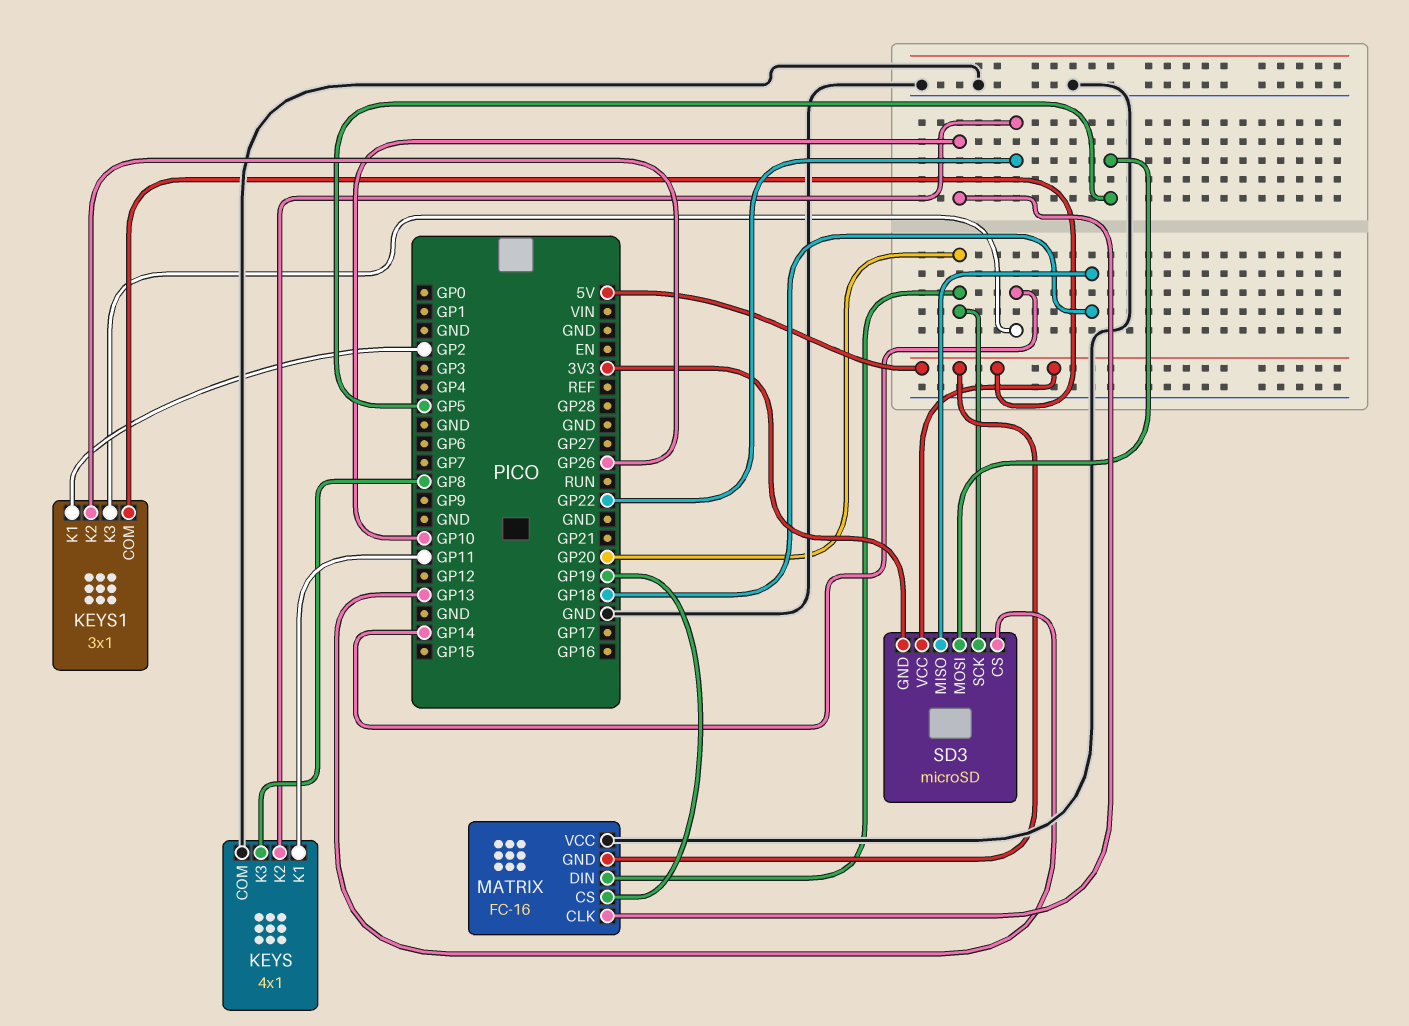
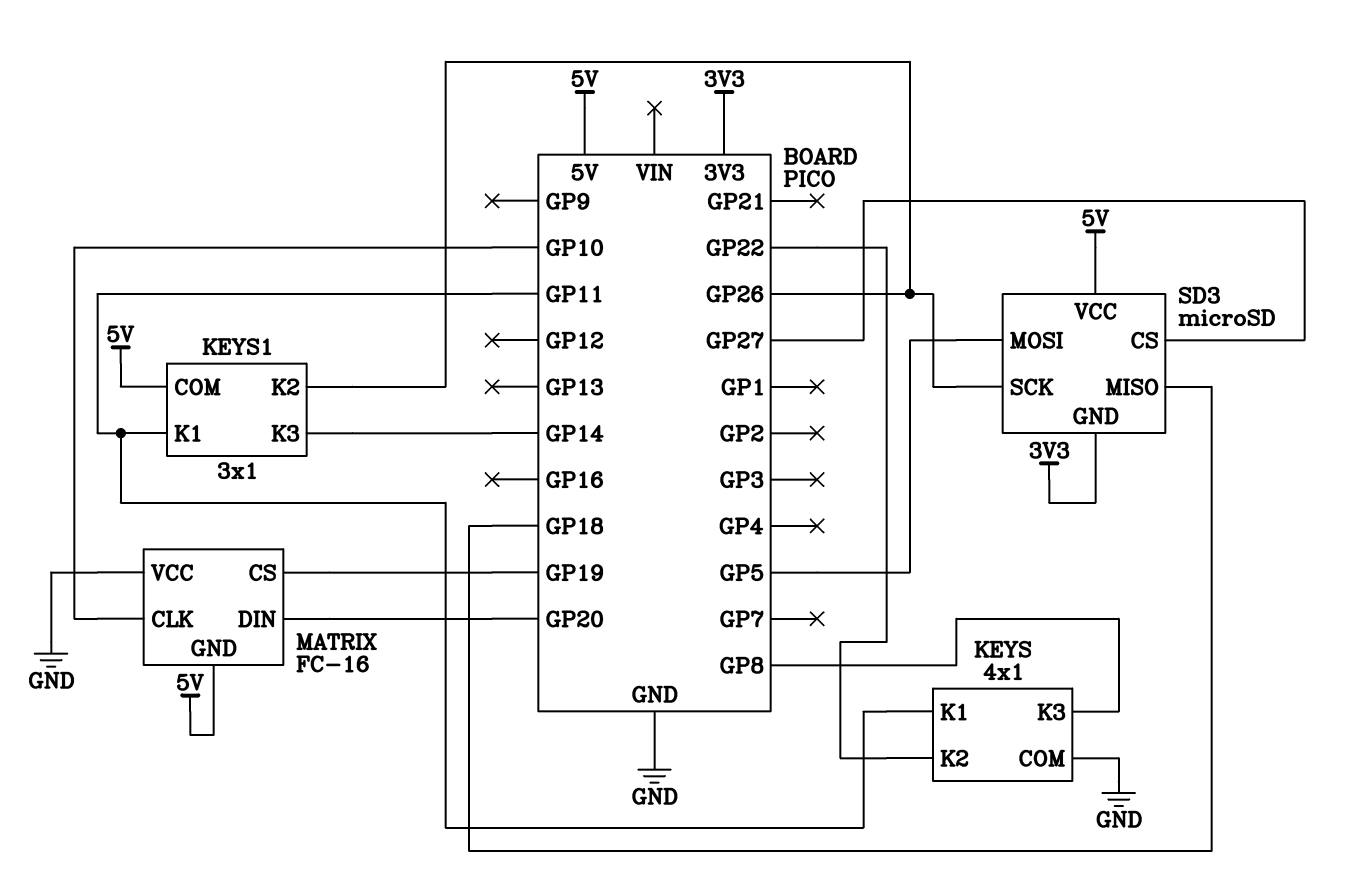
KEYS1 pin K1: GP2 -> GP11
SD3 pin CS: GP13 -> GP27
SD3 pin SCK: GP20 -> GP26

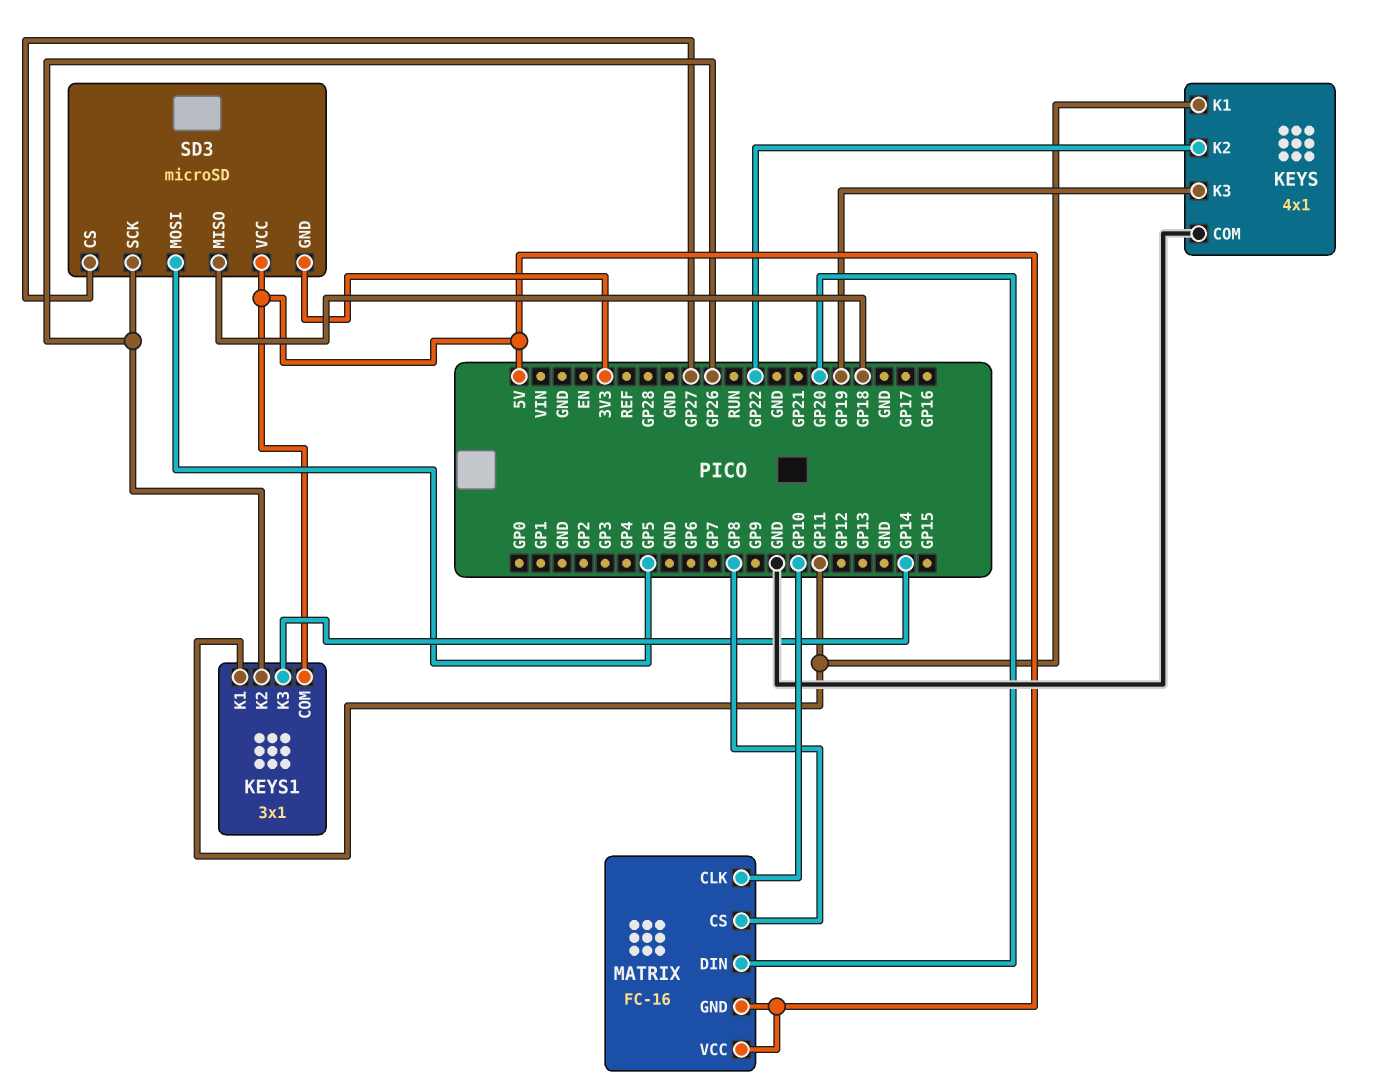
KEYS pin K3: GP8 -> GP19
MATRIX pin CS: GP19 -> GP8
MATRIX pin VCC: GND -> 5V

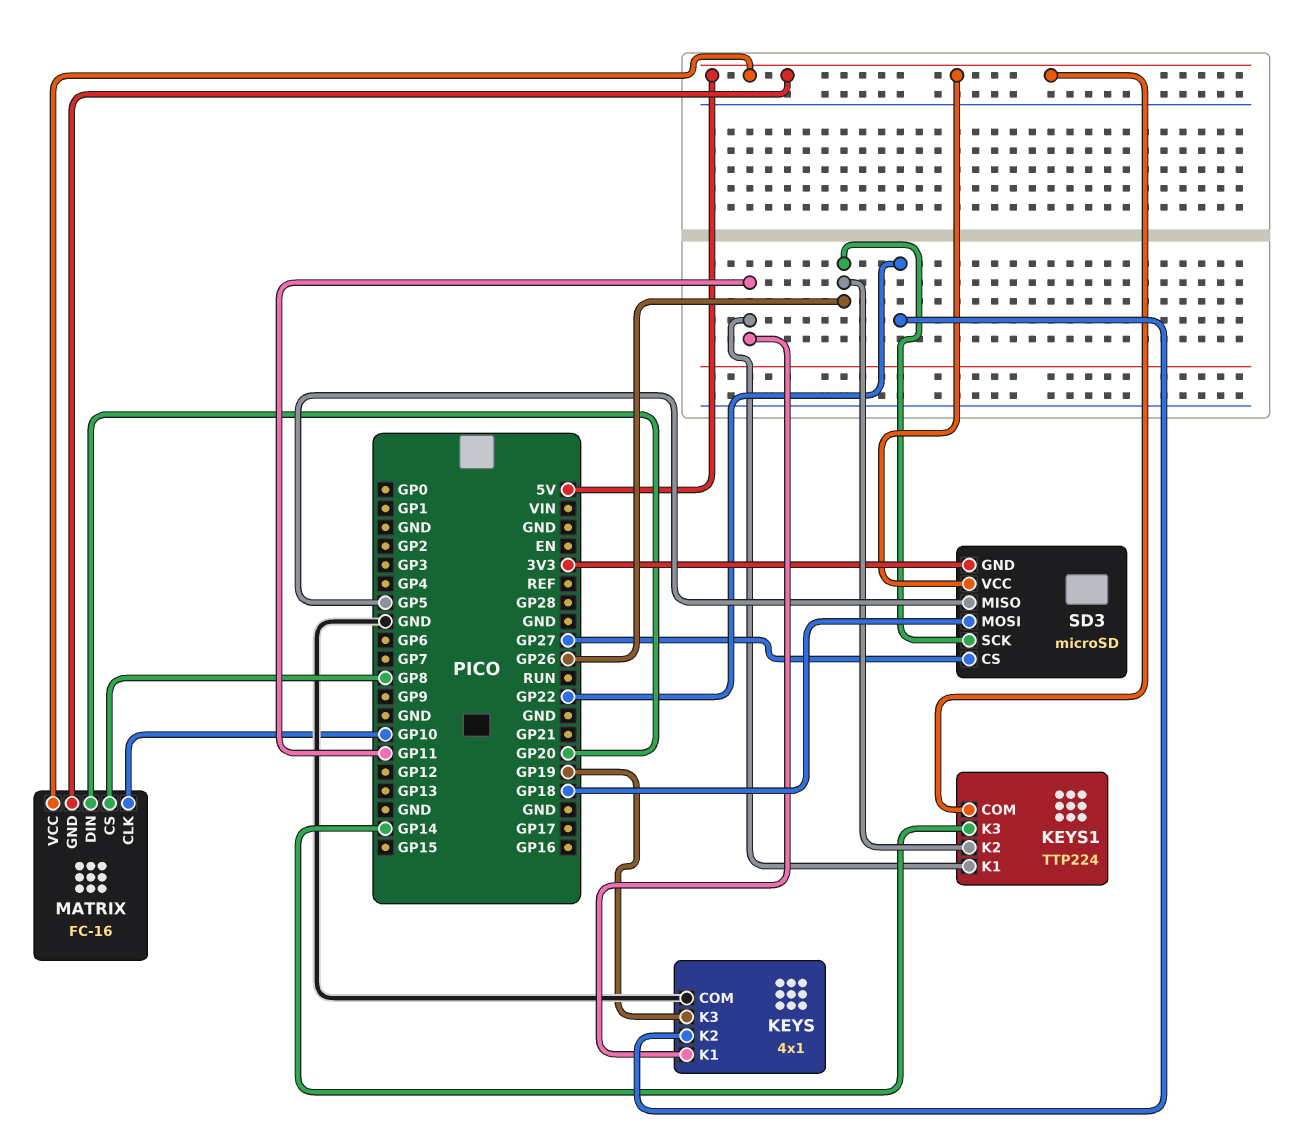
KEYS1: 3x1 -> TTP224
SD3 pin MISO: GP18 -> GP5
SD3 pin MOSI: GP5 -> GP18

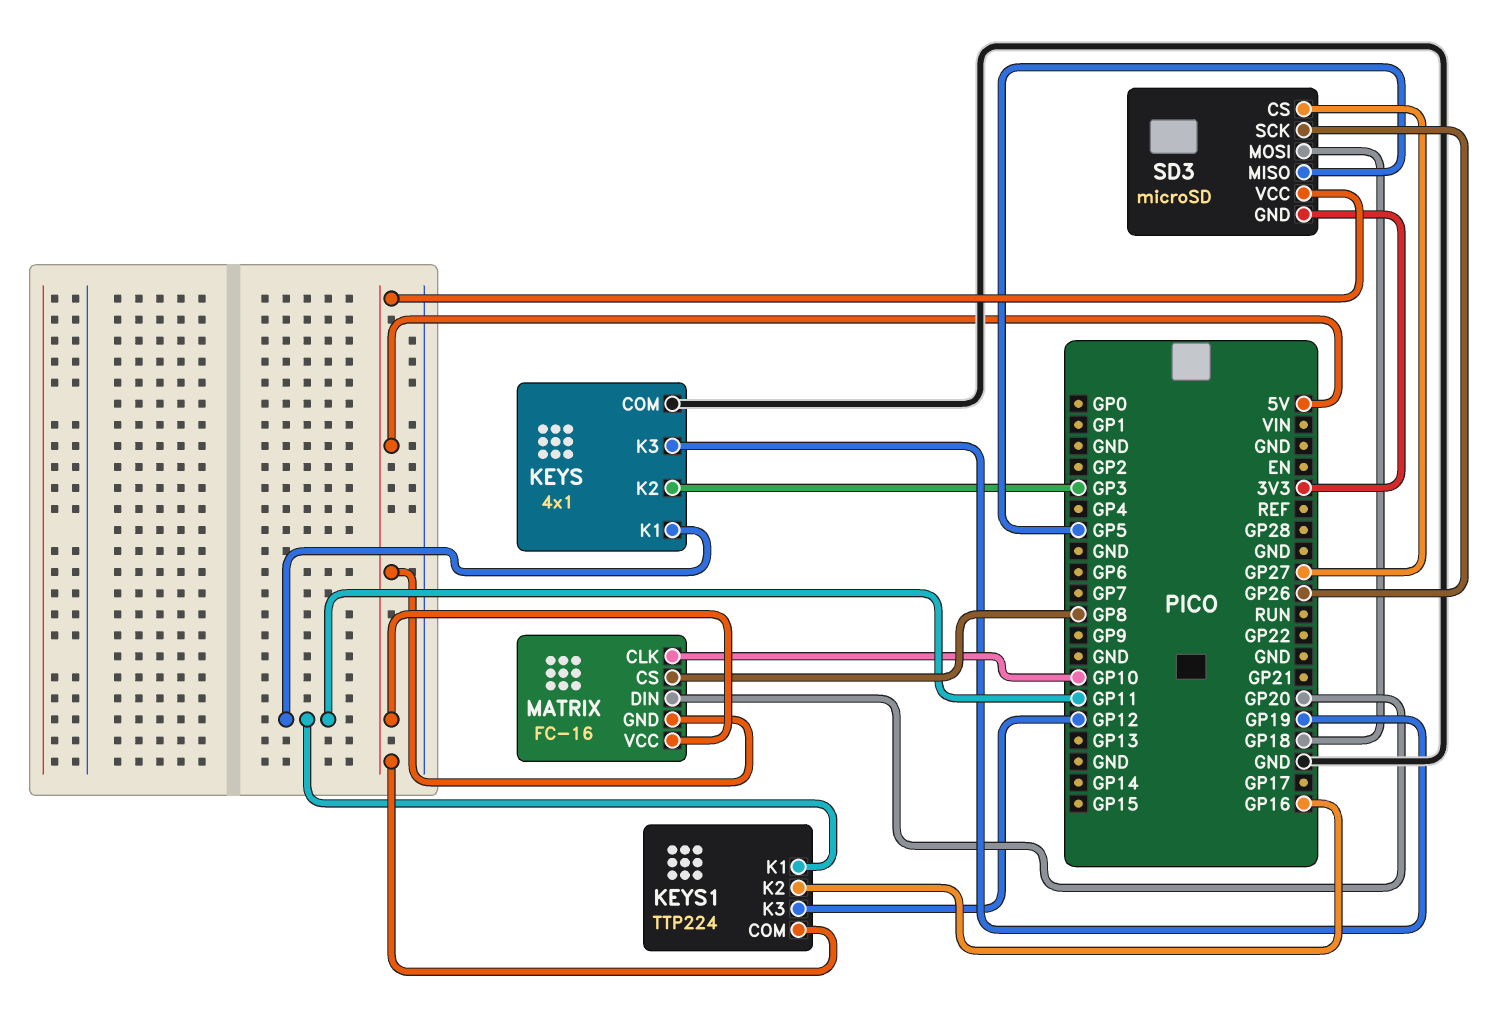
KEYS pin K2: GP22 -> GP3
KEYS1 pin K2: GP26 -> GP16
KEYS1 pin K3: GP14 -> GP12

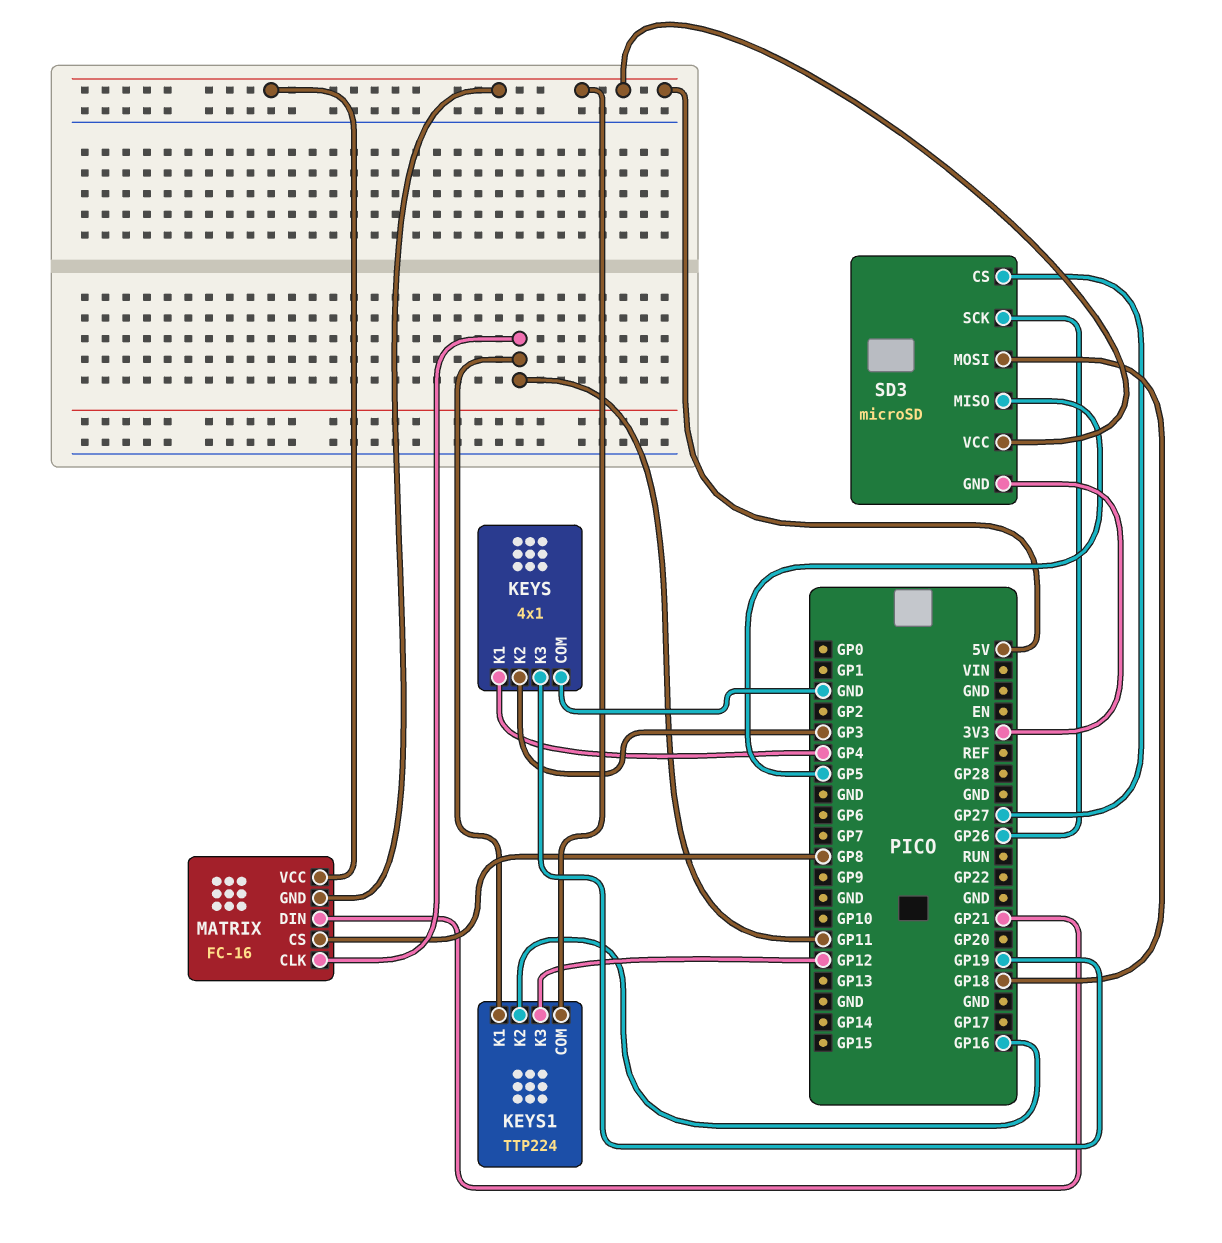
KEYS pin K1: GP11 -> GP4
MATRIX pin CLK: GP10 -> GP11
MATRIX pin DIN: GP20 -> GP21

